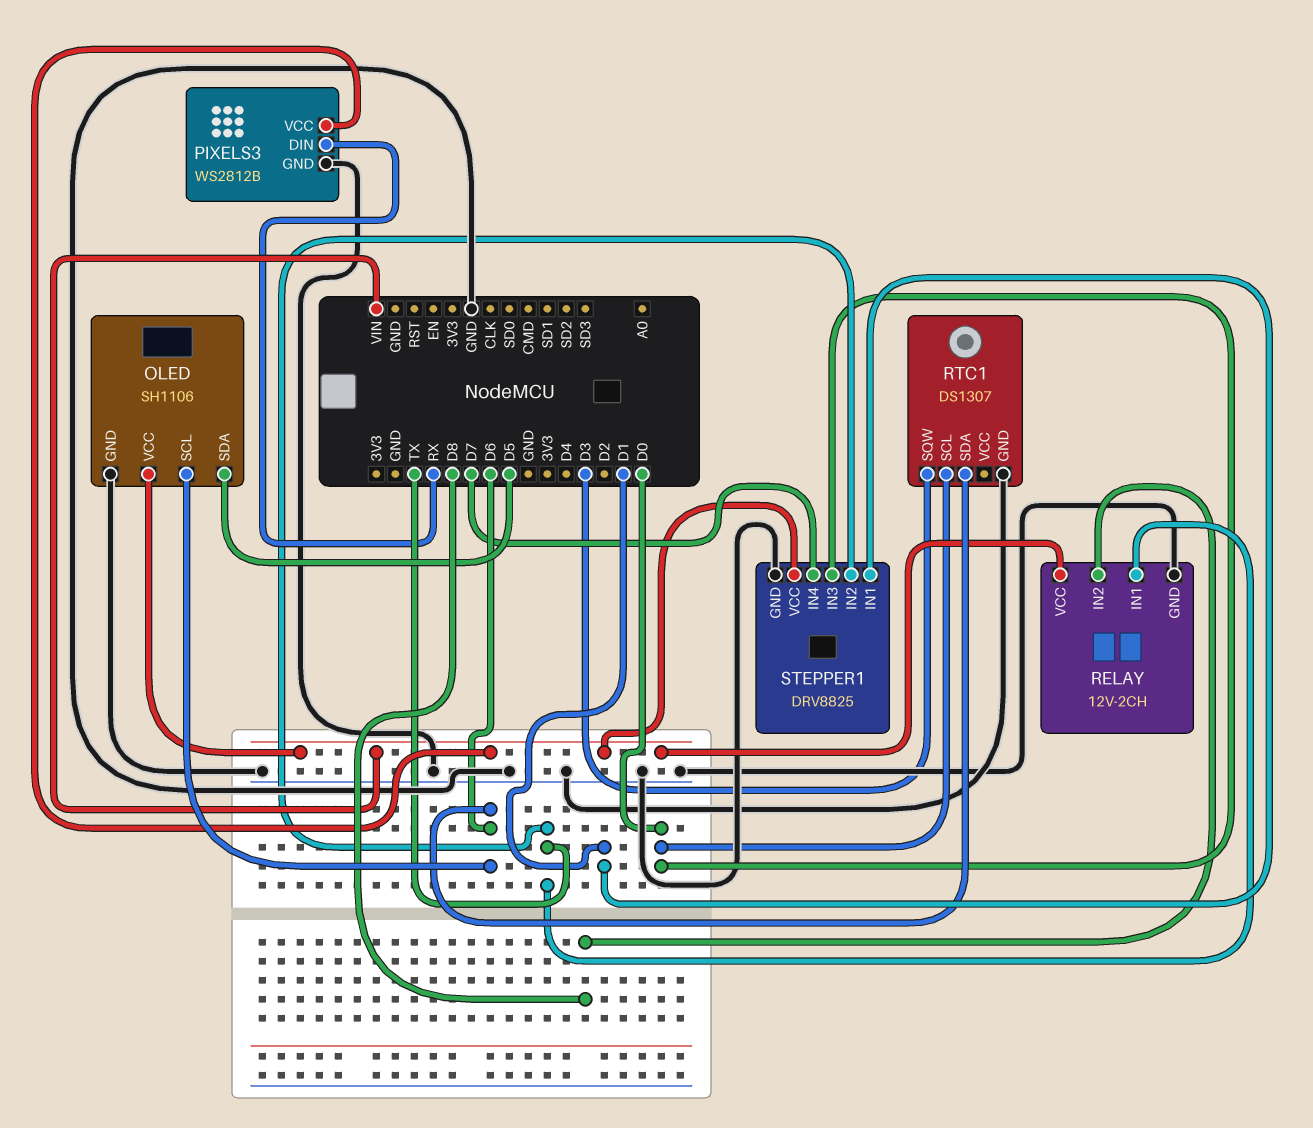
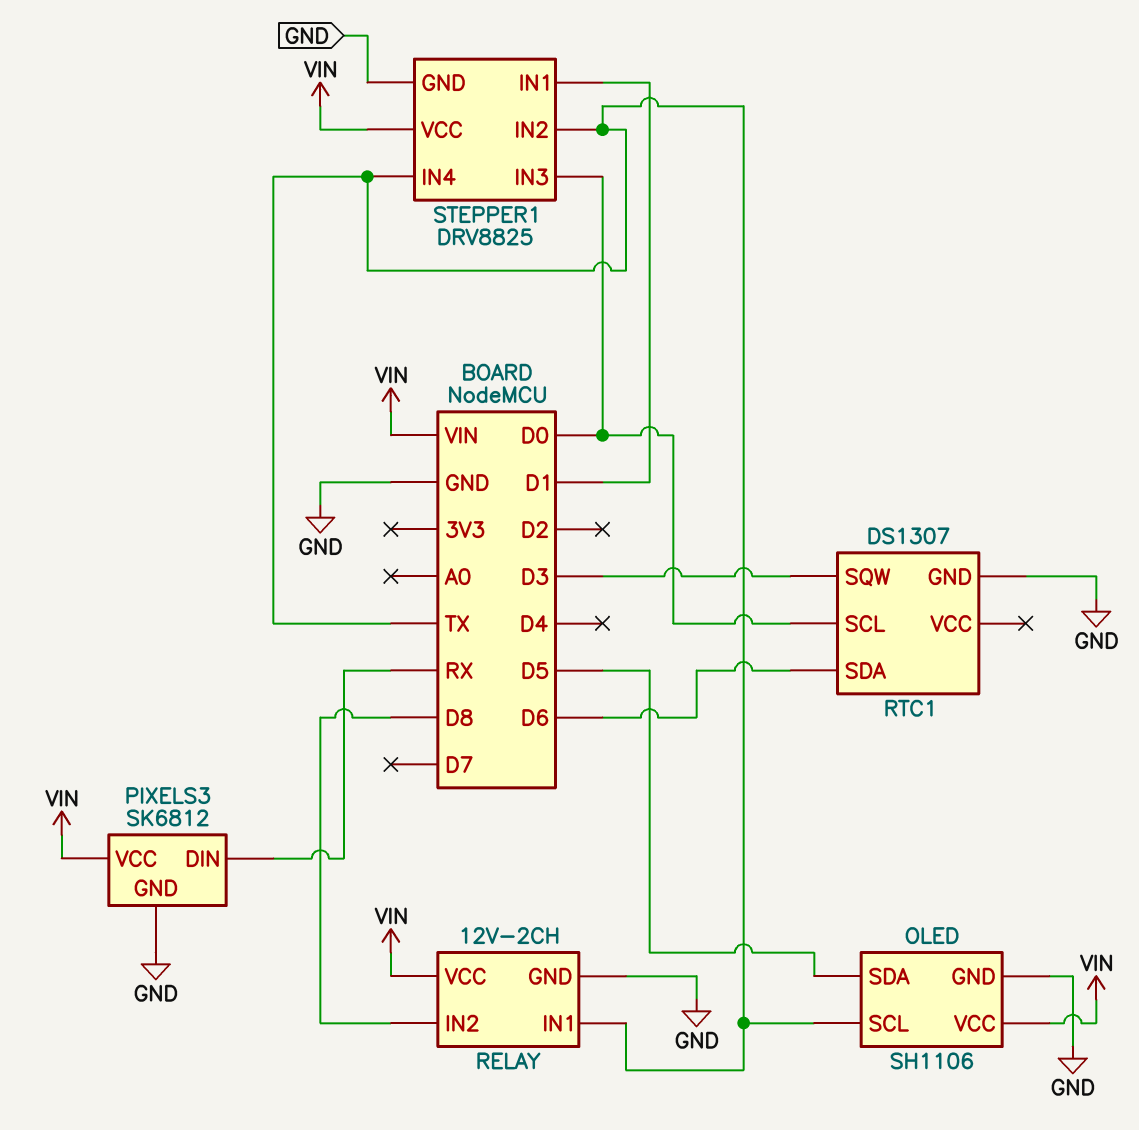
OLED pin SCL: D6 -> TX
PIXELS3: WS2812B -> SK6812
STEPPER1 pin IN4: D7 -> TX

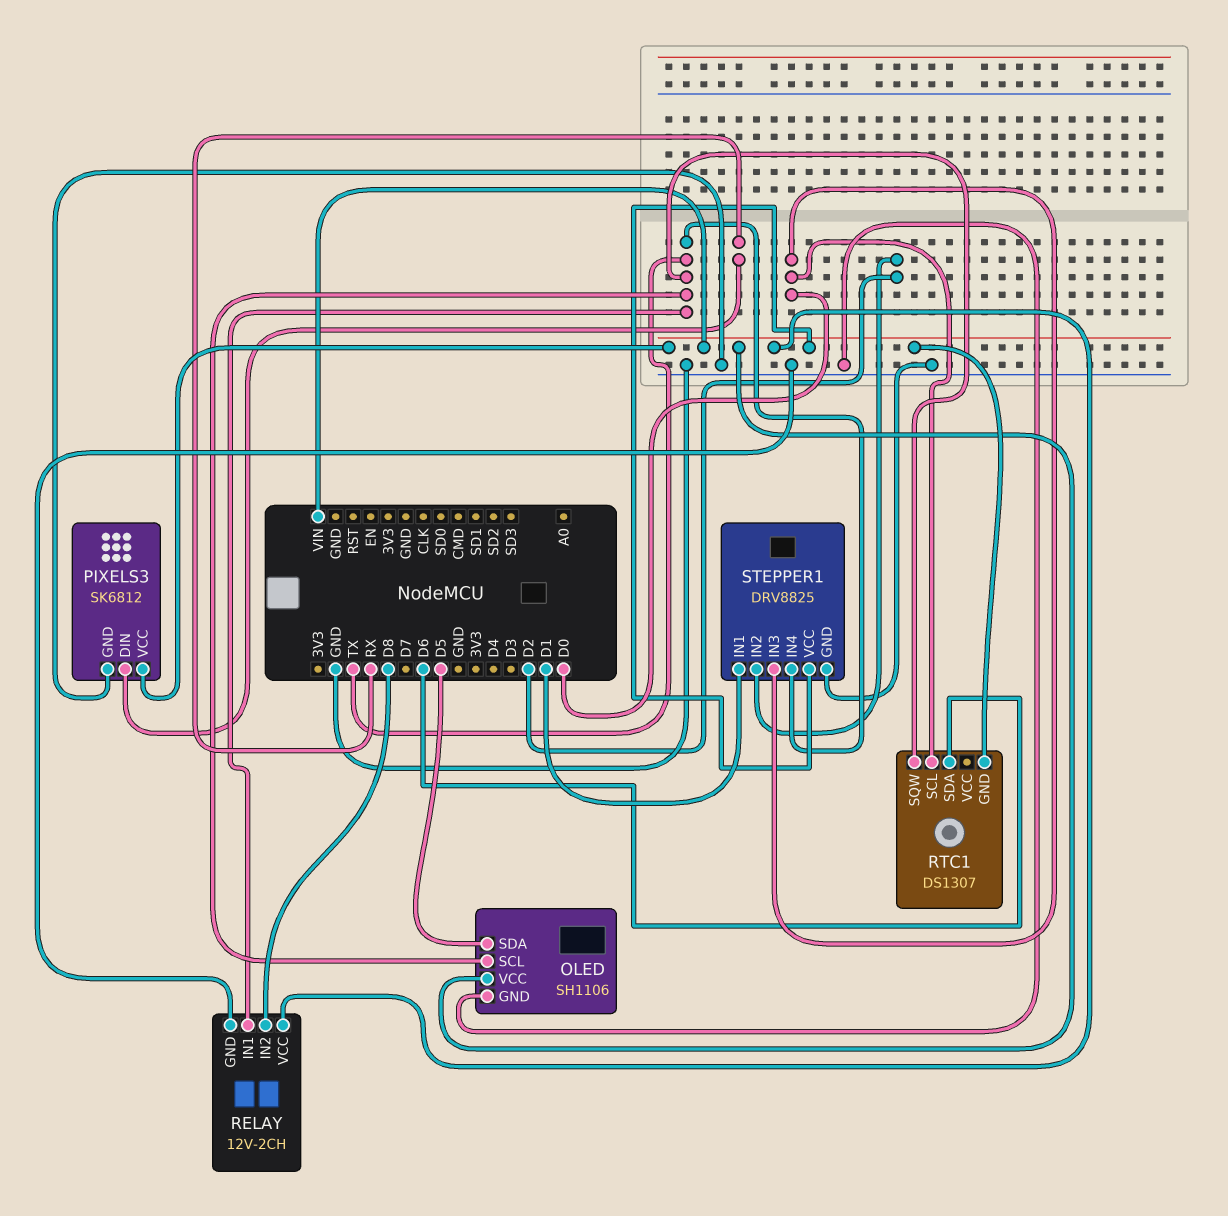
RTC1 pin GND: GND -> VIN
RTC1 pin SQW: D3 -> TX
STEPPER1 pin IN2: TX -> D2

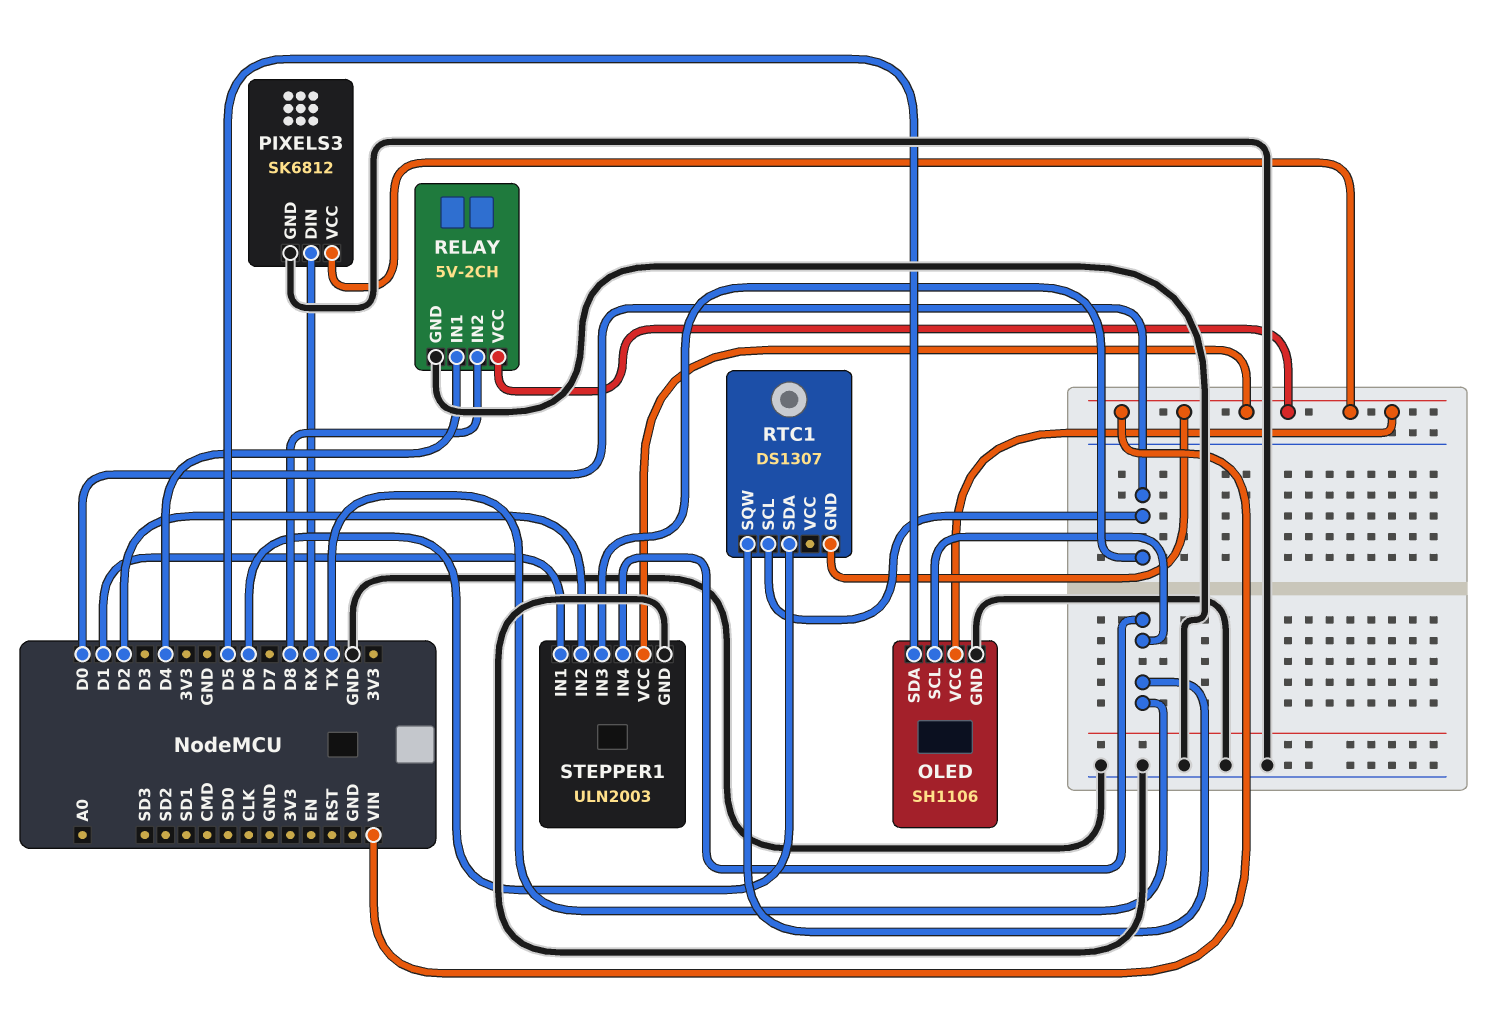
RELAY: 12V-2CH -> 5V-2CH
RELAY pin IN1: TX -> D4
STEPPER1: DRV8825 -> ULN2003

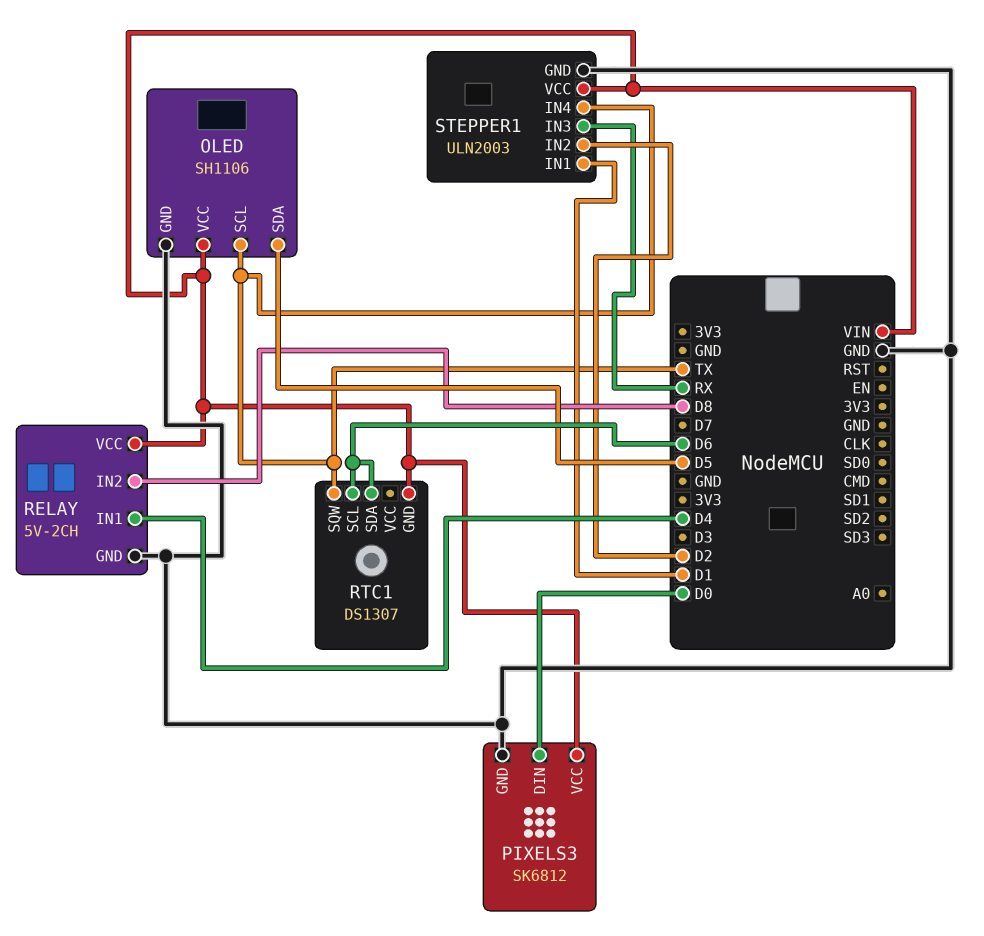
PIXELS3 pin DIN: RX -> D0
RTC1 pin SCL: D0 -> D6
STEPPER1 pin IN3: D0 -> RX

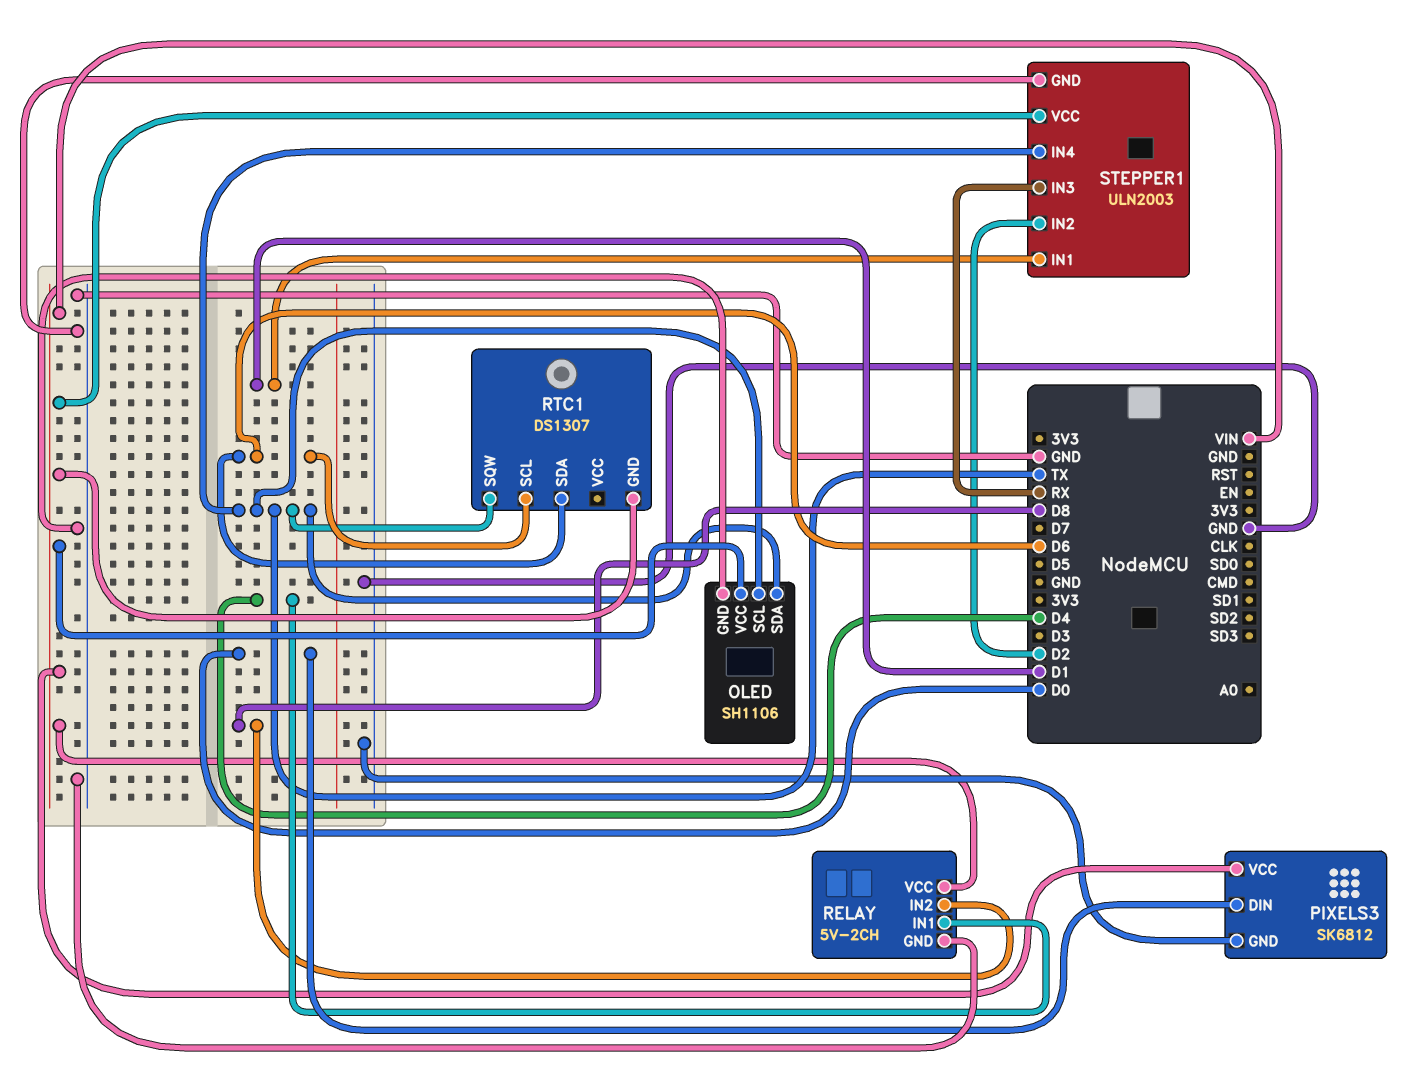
OLED pin SDA: D5 -> TX

